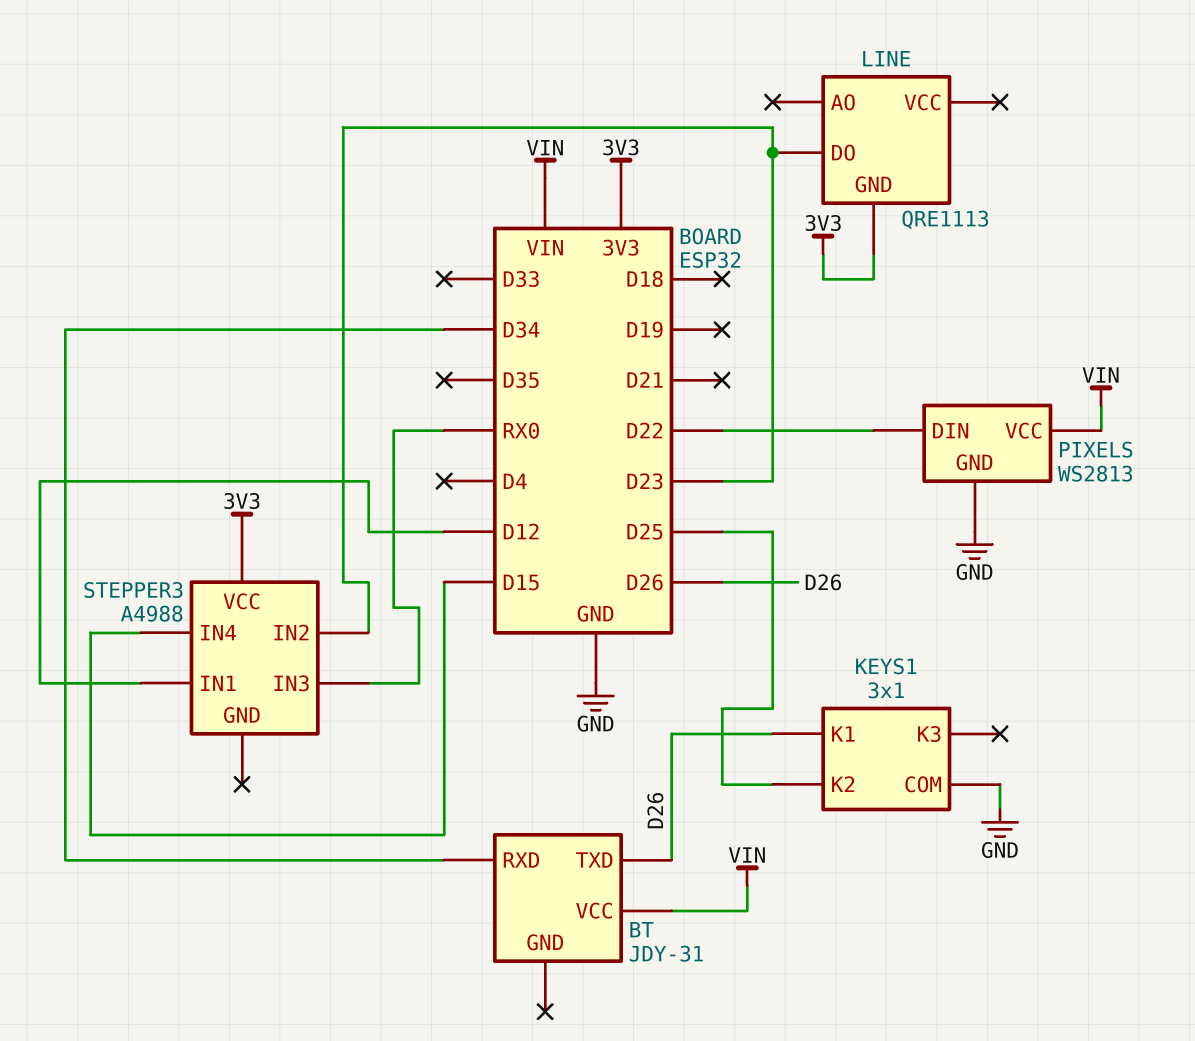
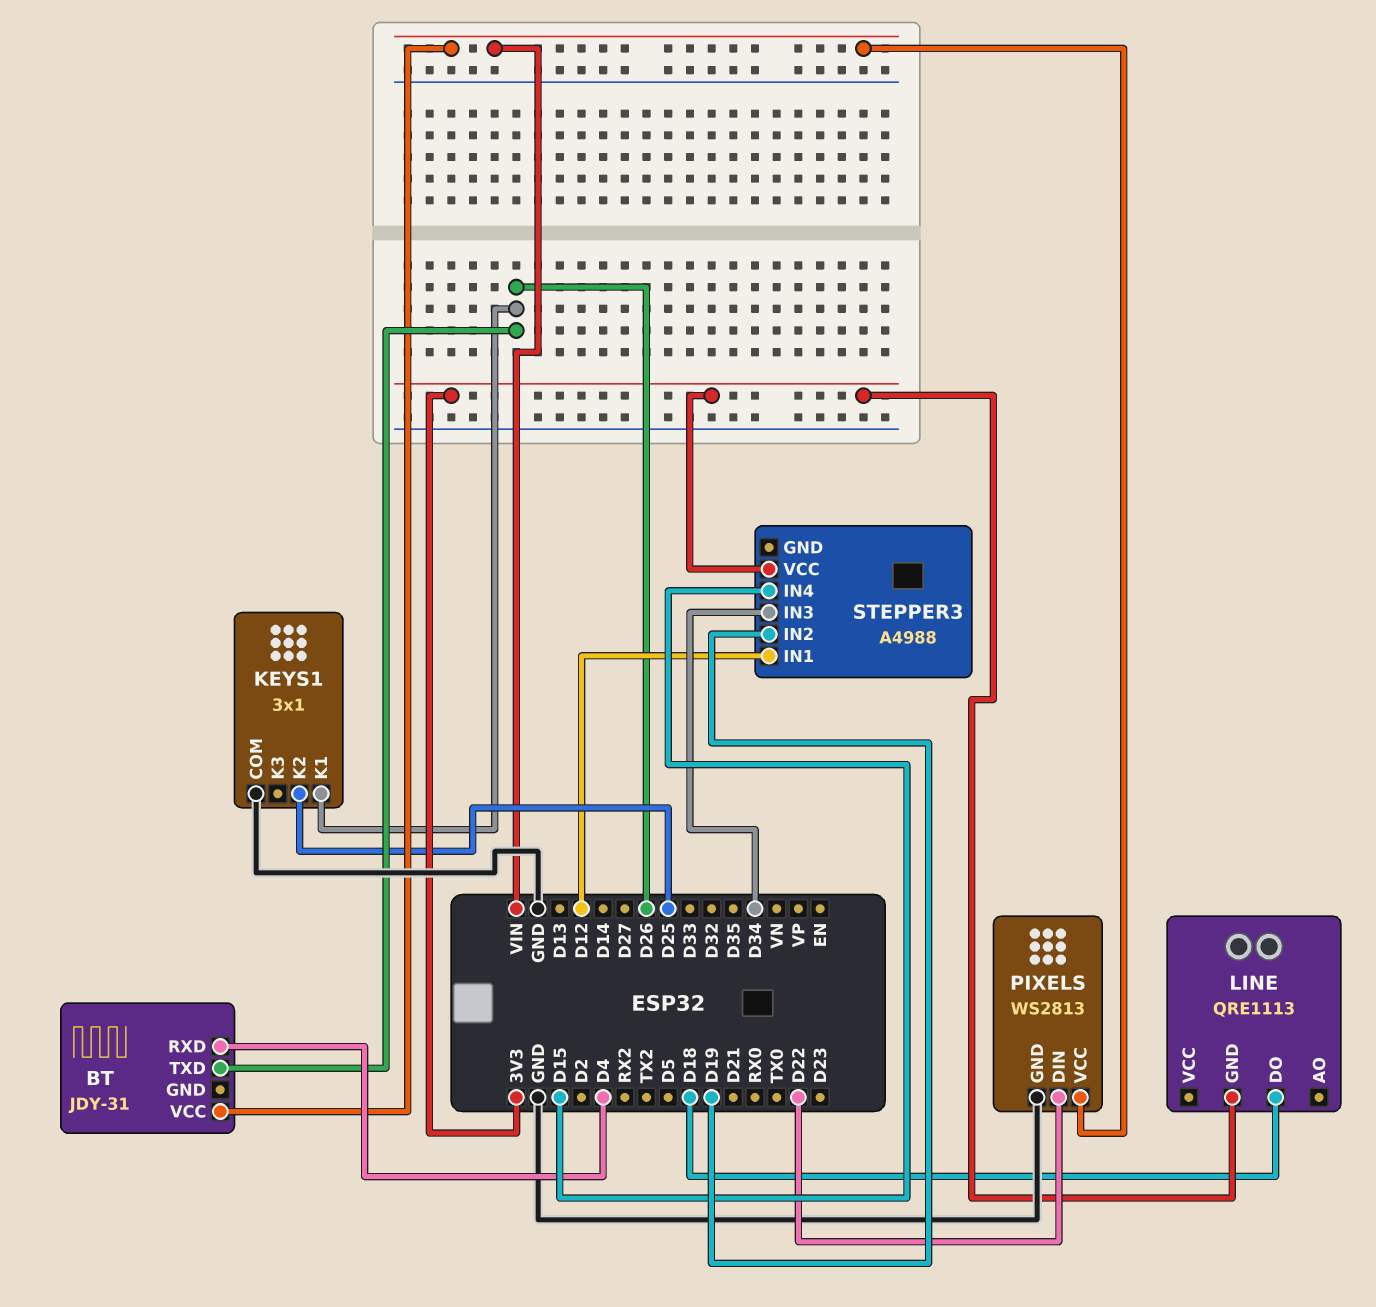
BT pin RXD: D34 -> D4
LINE pin DO: D23 -> D18
STEPPER3 pin IN2: D23 -> D19
STEPPER3 pin IN3: RX0 -> D34

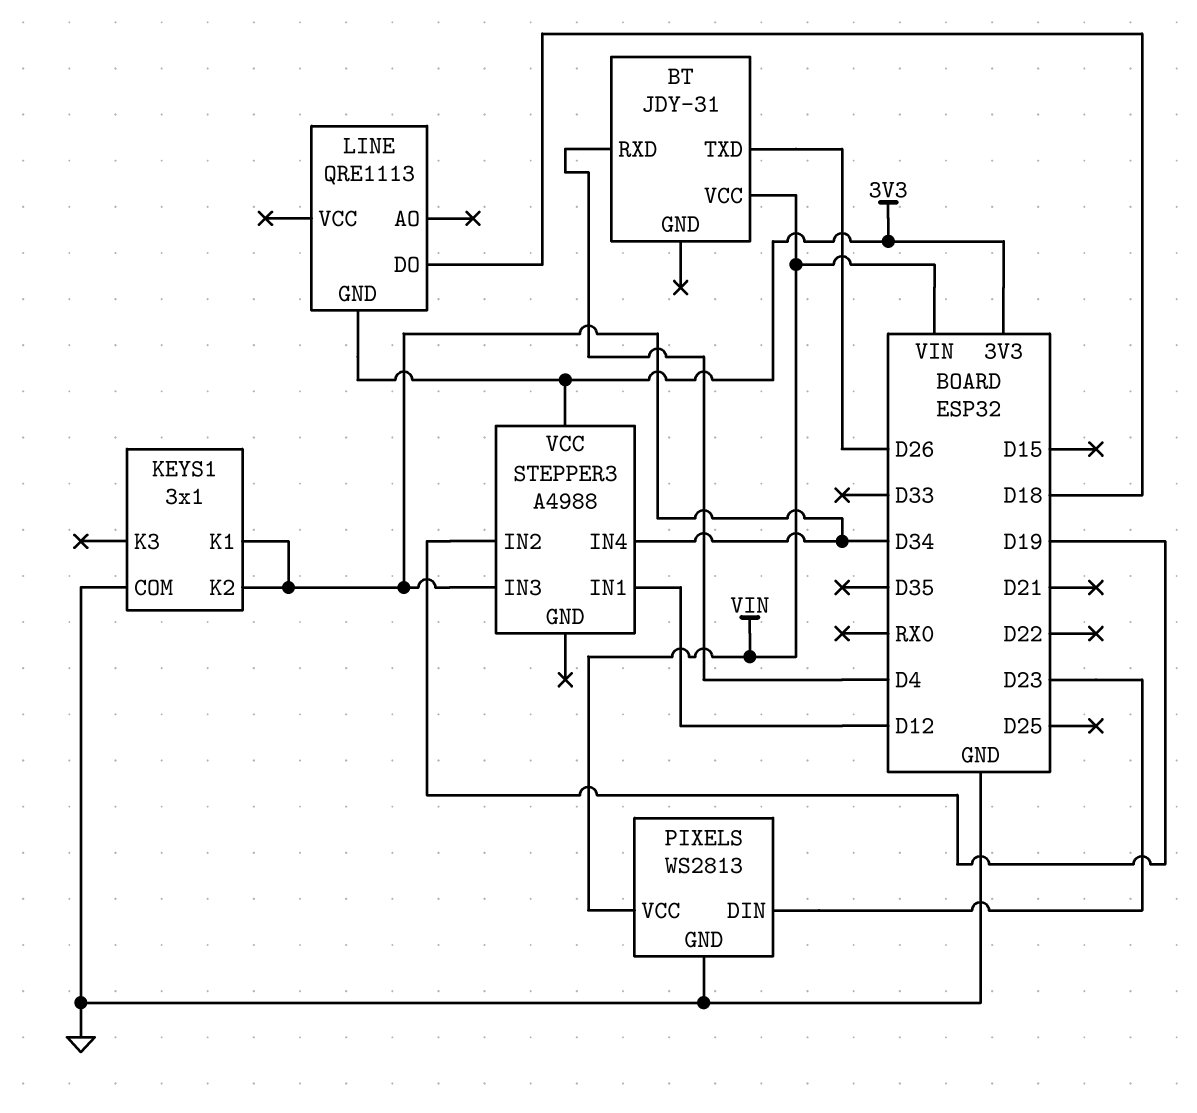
KEYS1 pin K1: D26 -> D34
KEYS1 pin K2: D25 -> D34
PIXELS pin DIN: D22 -> D23
STEPPER3 pin IN4: D15 -> D34

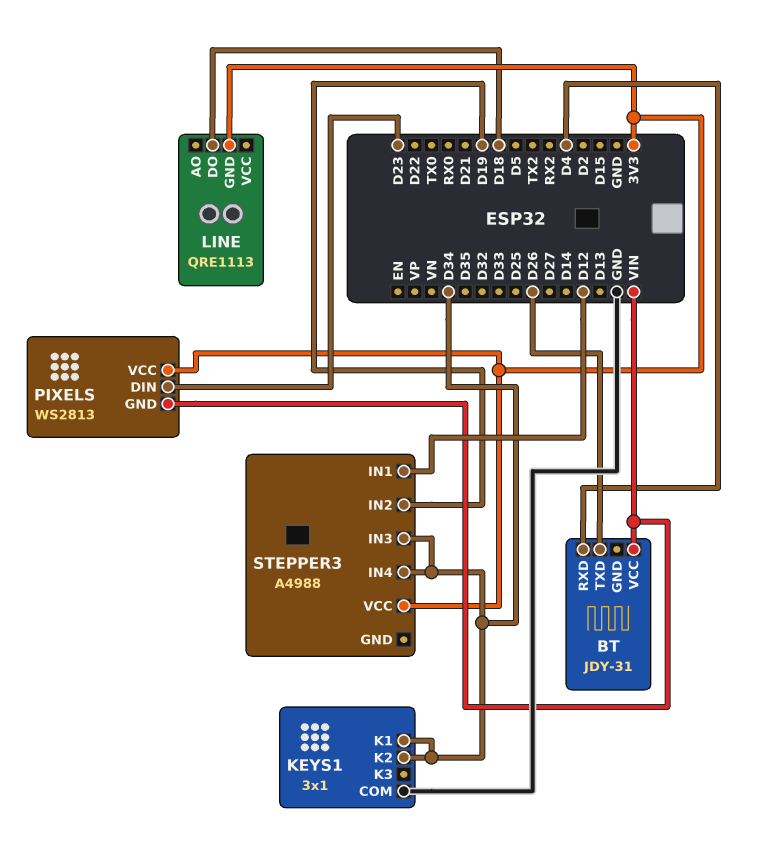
PIXELS pin GND: GND -> VIN
PIXELS pin VCC: VIN -> 3V3

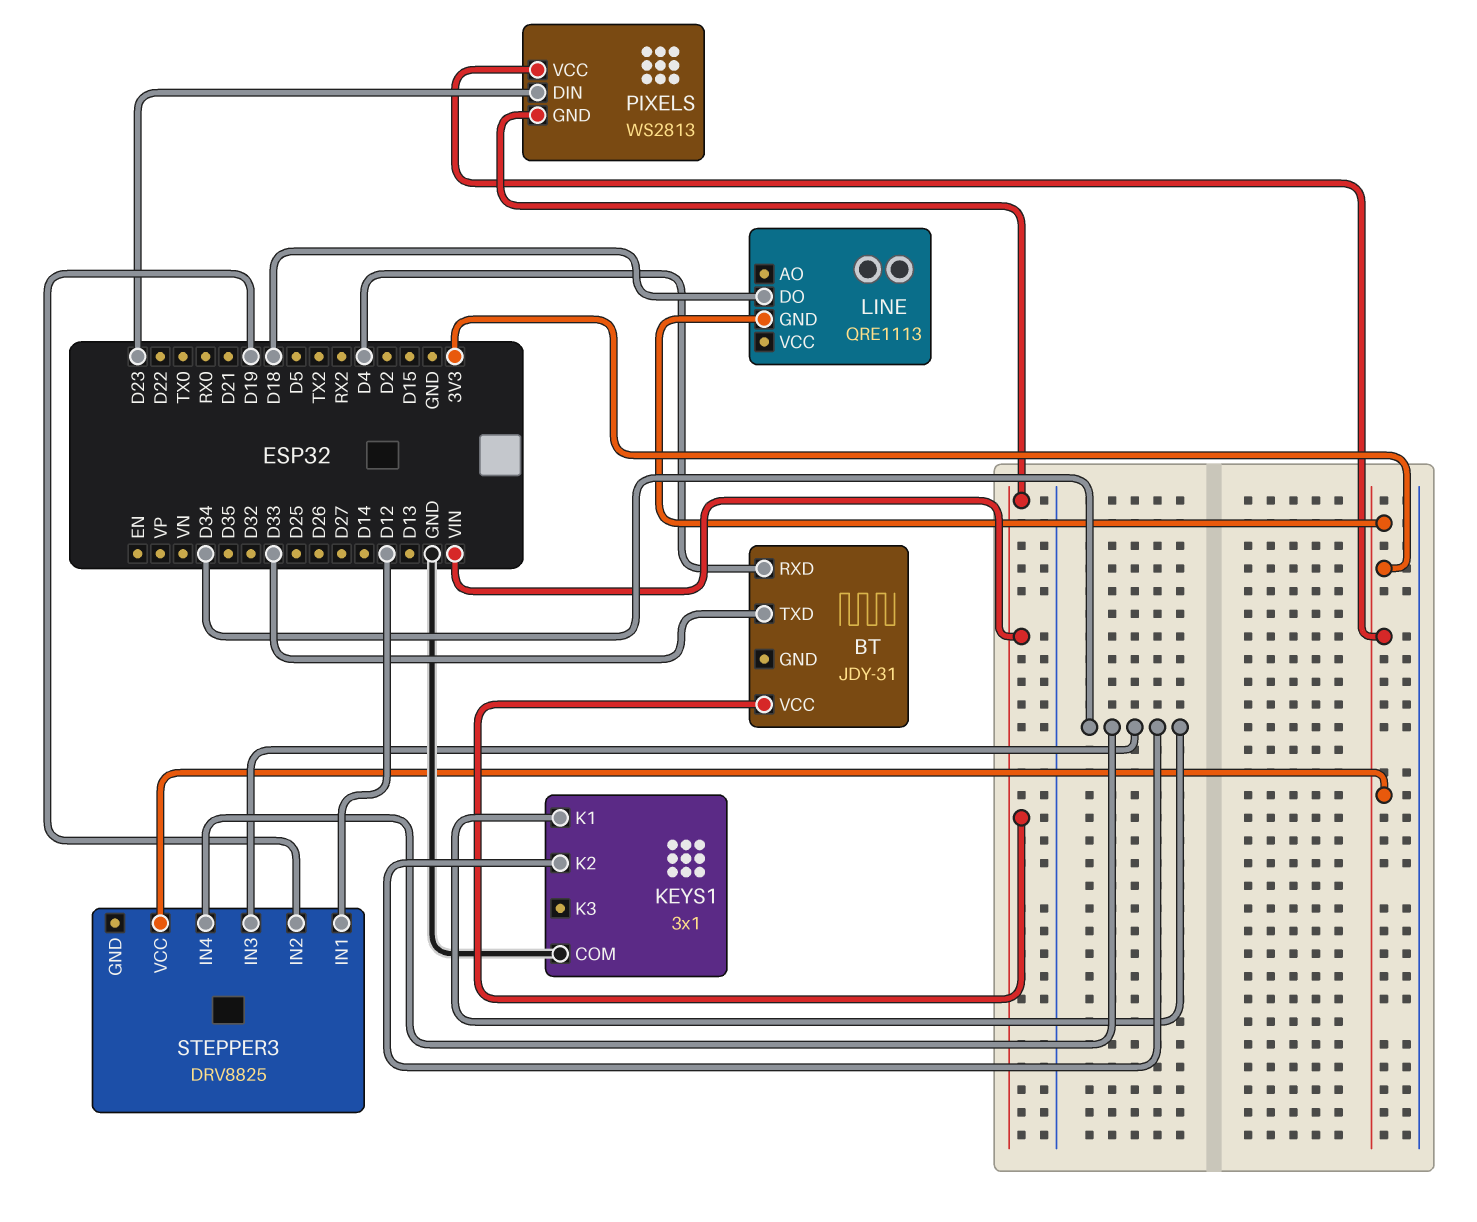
BT pin TXD: D26 -> D33
STEPPER3: A4988 -> DRV8825

